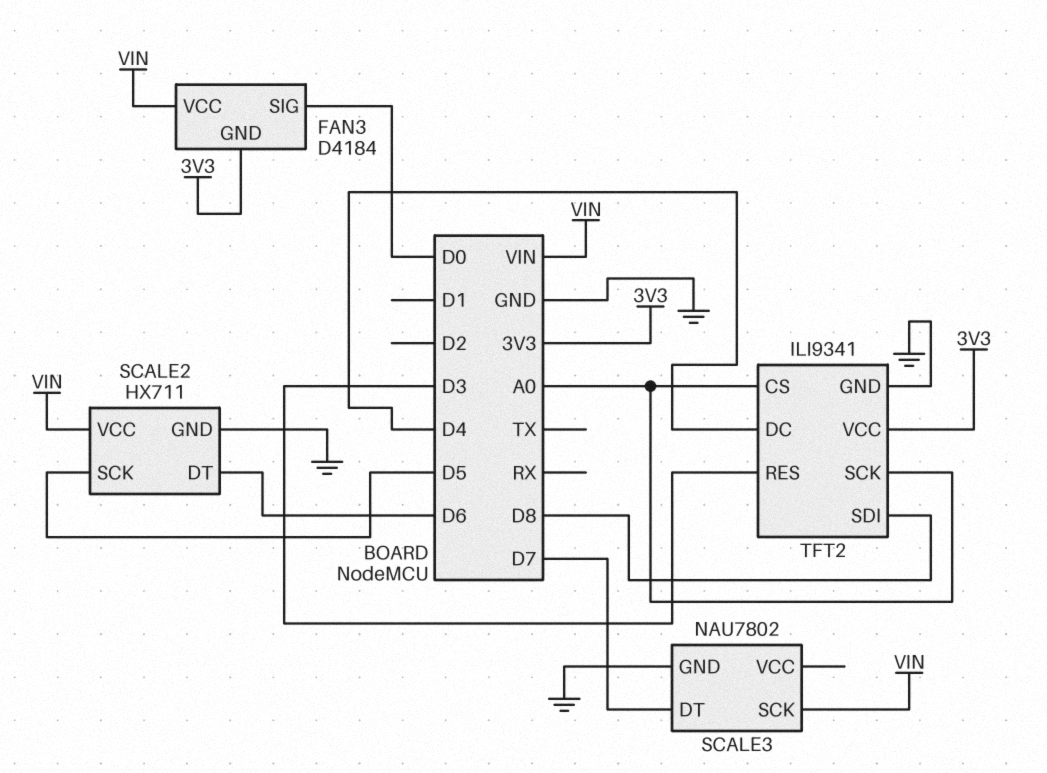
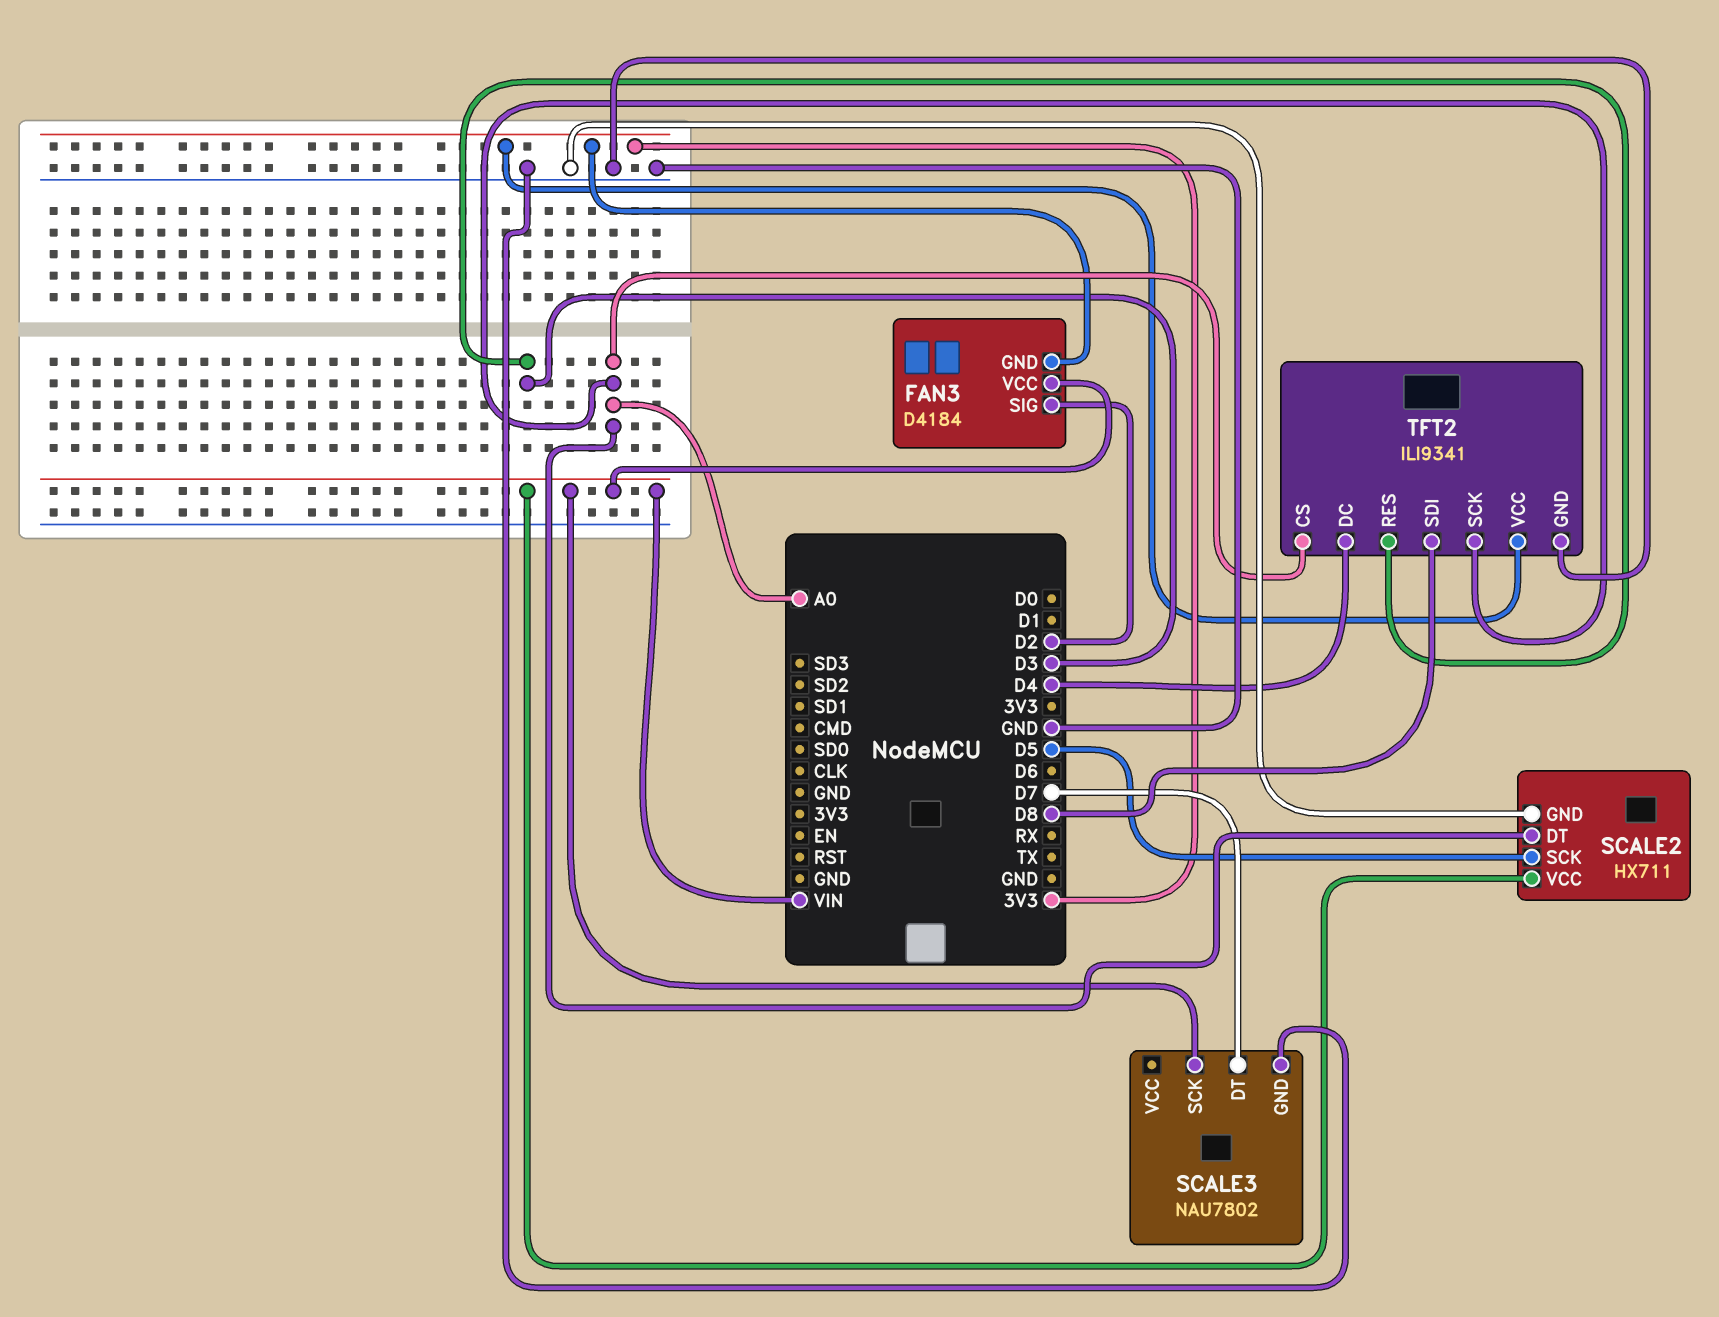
FAN3 pin SIG: D0 -> D2
SCALE2 pin DT: D6 -> A0

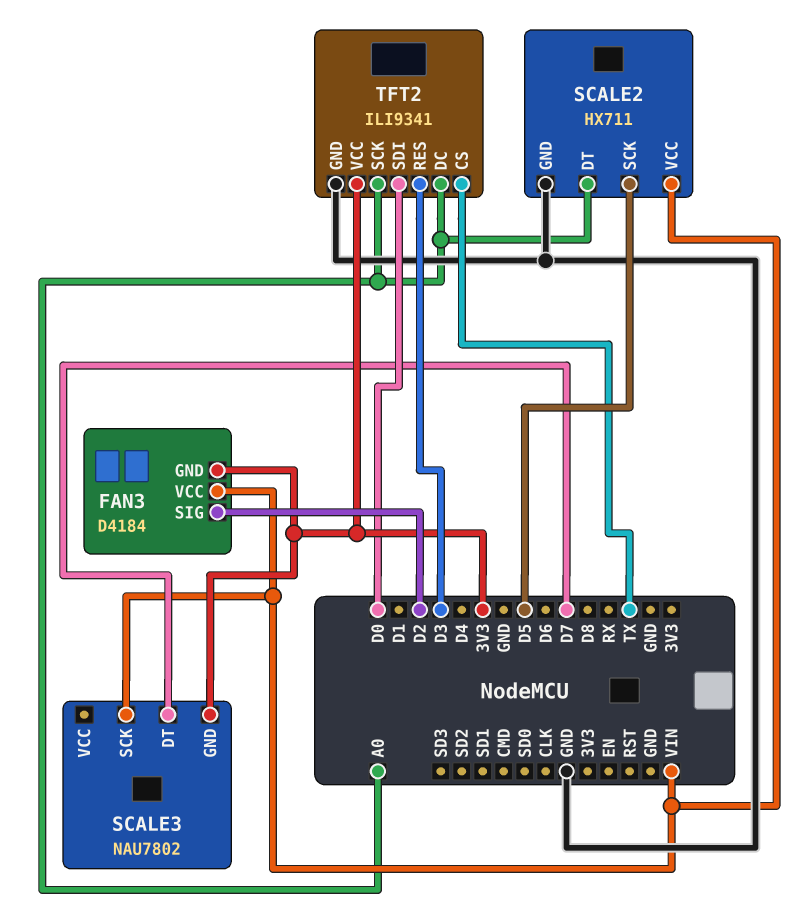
SCALE3 pin GND: GND -> 3V3
TFT2 pin CS: A0 -> TX
TFT2 pin DC: D4 -> A0
TFT2 pin SDI: D8 -> D0

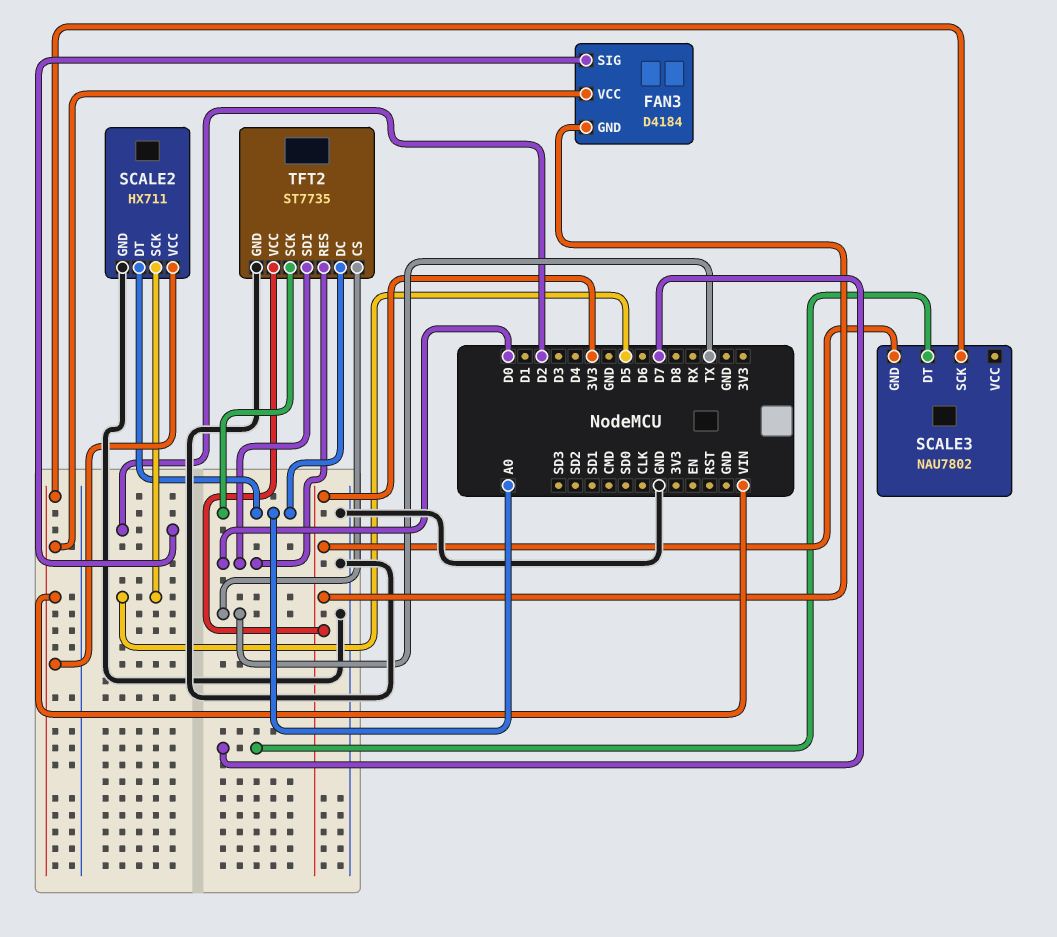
TFT2: ILI9341 -> ST7735
TFT2 pin RES: D3 -> D0

